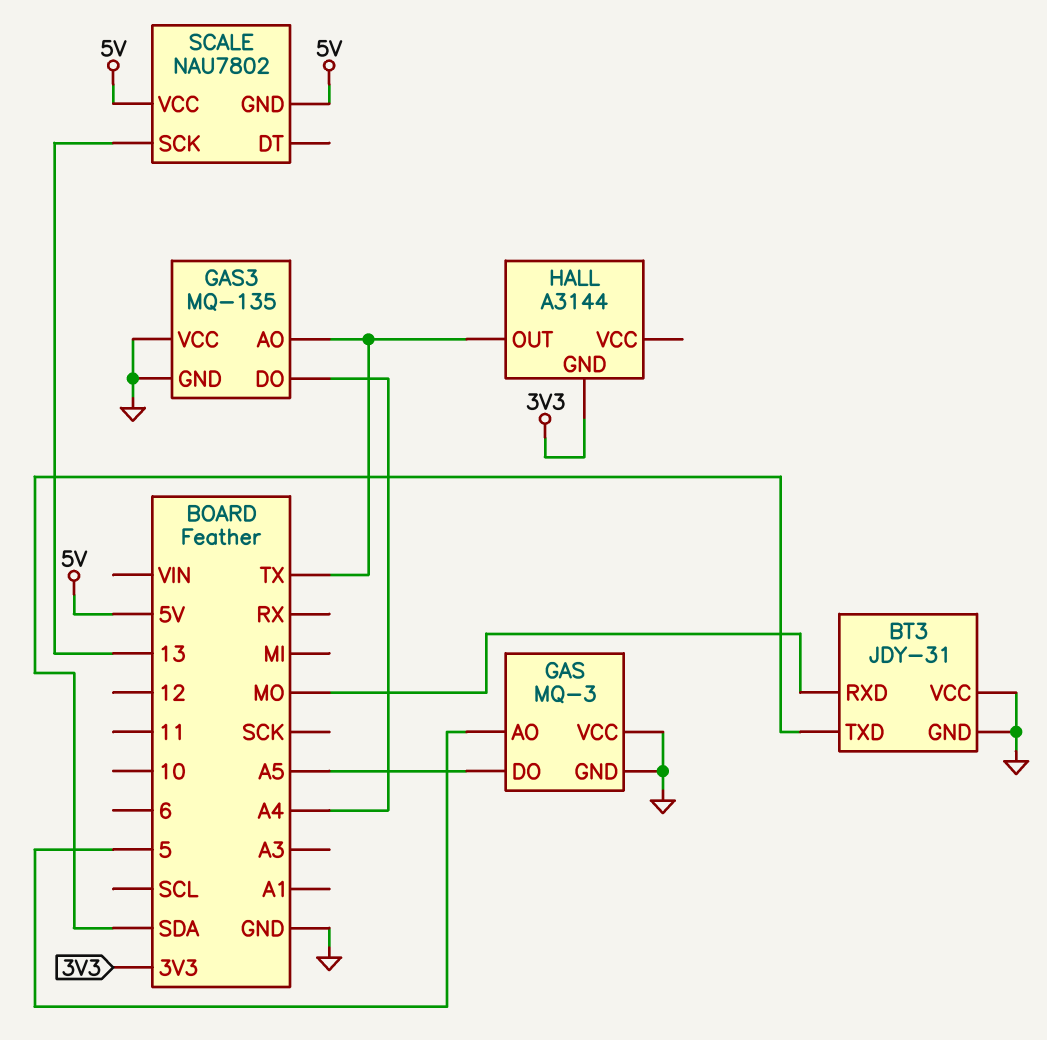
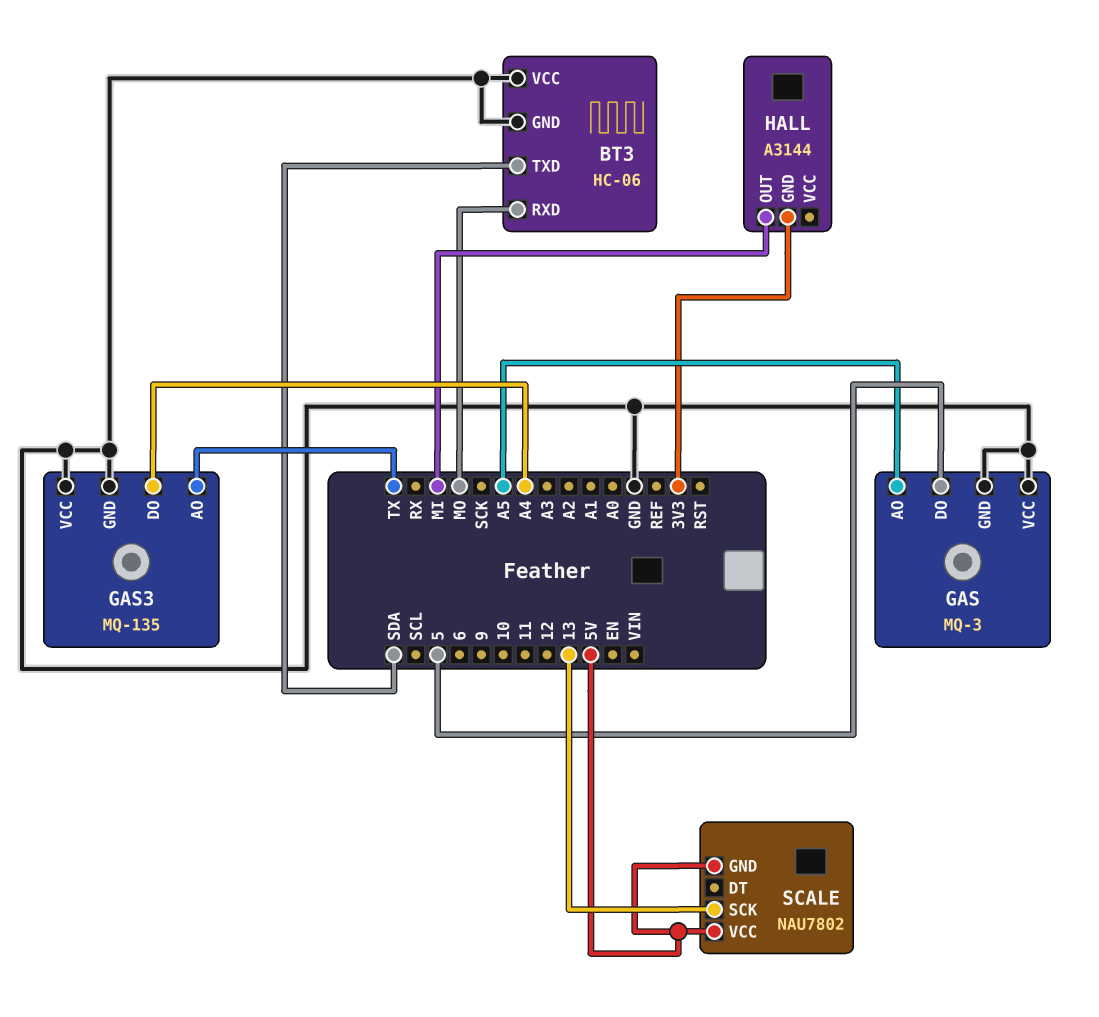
BT3: JDY-31 -> HC-06
GAS pin AO: 5 -> A5
GAS pin DO: A5 -> 5
HALL pin OUT: TX -> MI

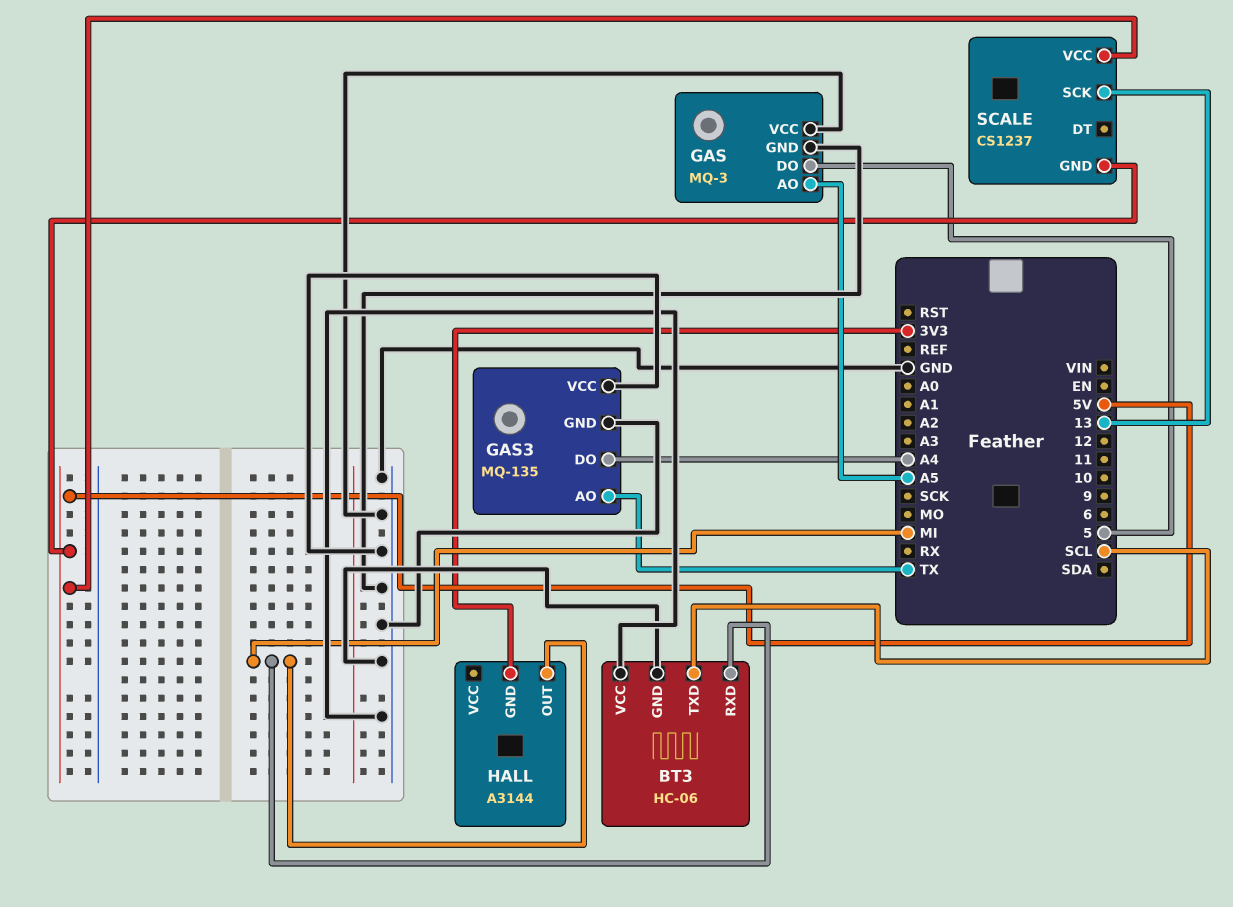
BT3 pin RXD: MO -> MI
BT3 pin TXD: SDA -> SCL
SCALE: NAU7802 -> CS1237

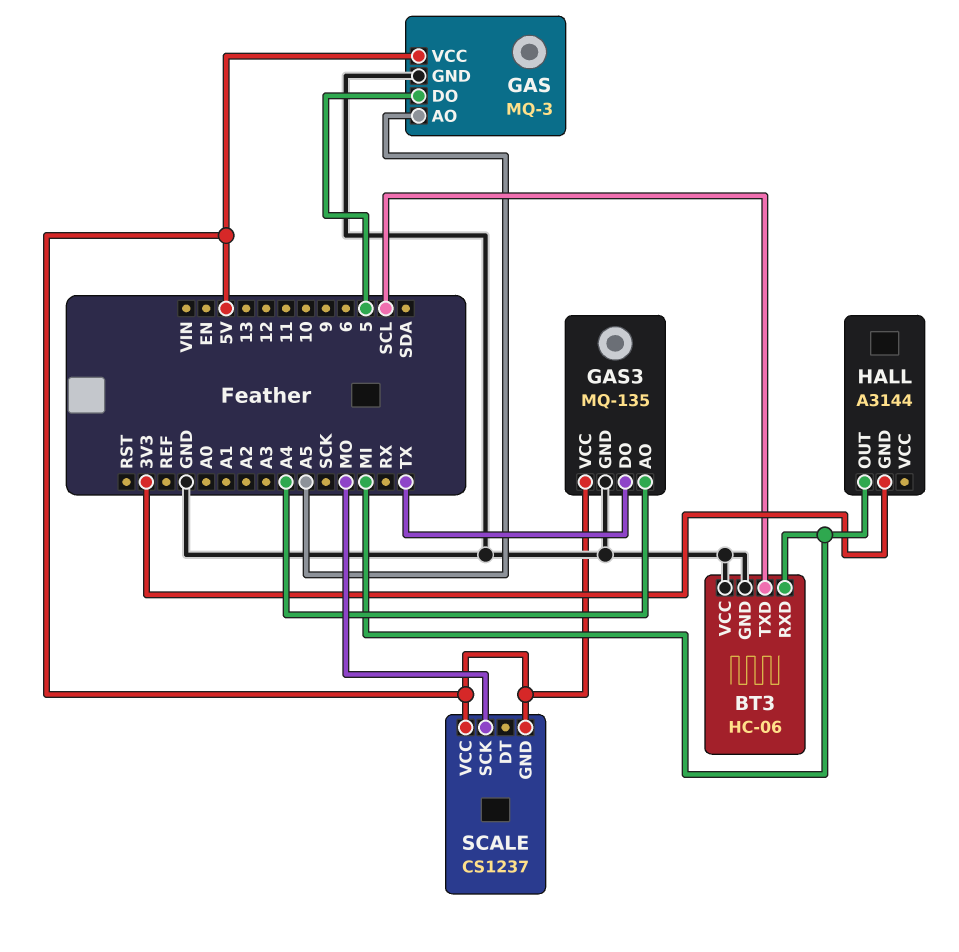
GAS pin VCC: GND -> 5V
GAS3 pin AO: TX -> A4
GAS3 pin DO: A4 -> TX
GAS3 pin VCC: GND -> 5V
SCALE pin SCK: 13 -> MO

